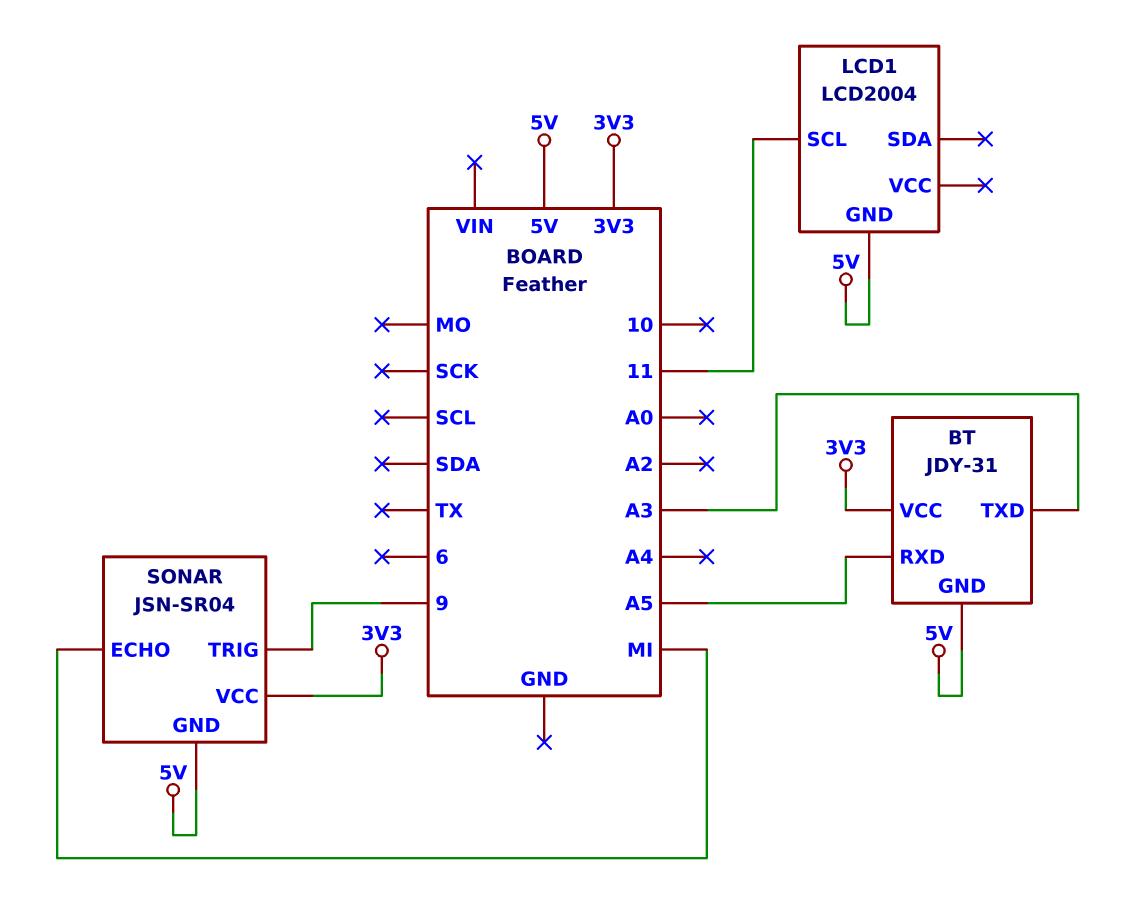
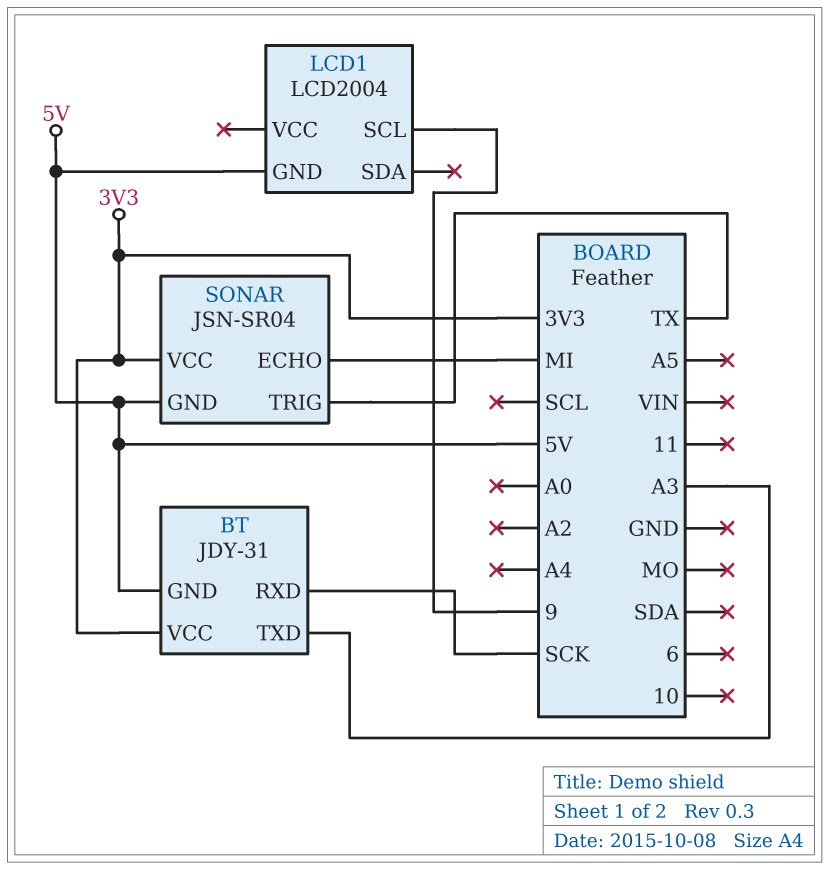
BT pin RXD: A5 -> SCK
LCD1 pin SCL: 11 -> 9
SONAR pin TRIG: 9 -> TX

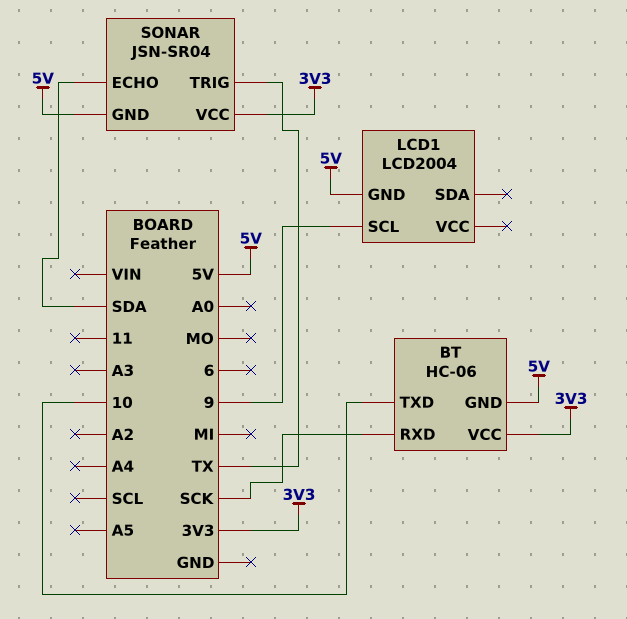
BT: JDY-31 -> HC-06
BT pin TXD: A3 -> 10
SONAR pin ECHO: MI -> SDA

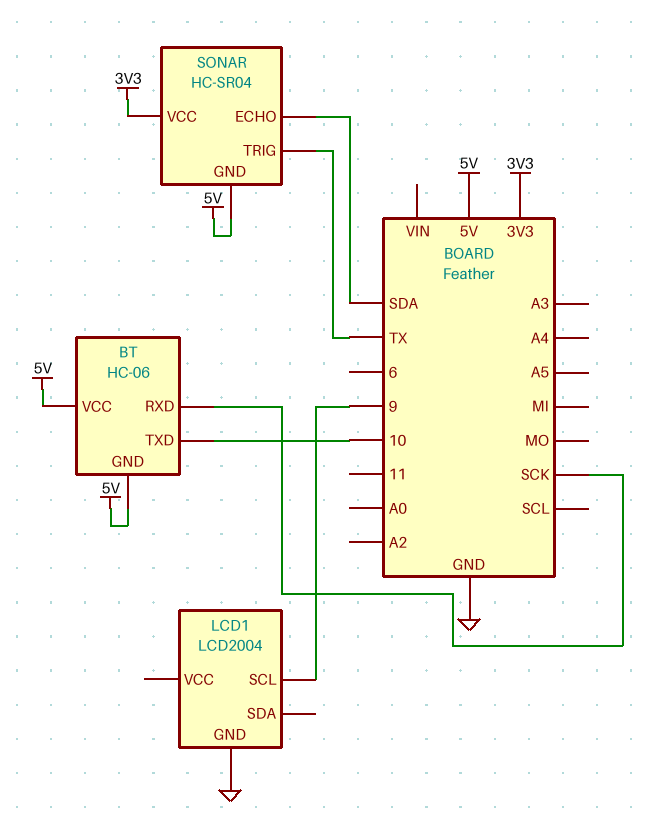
BT pin VCC: 3V3 -> 5V
LCD1 pin GND: 5V -> GND
SONAR: JSN-SR04 -> HC-SR04

